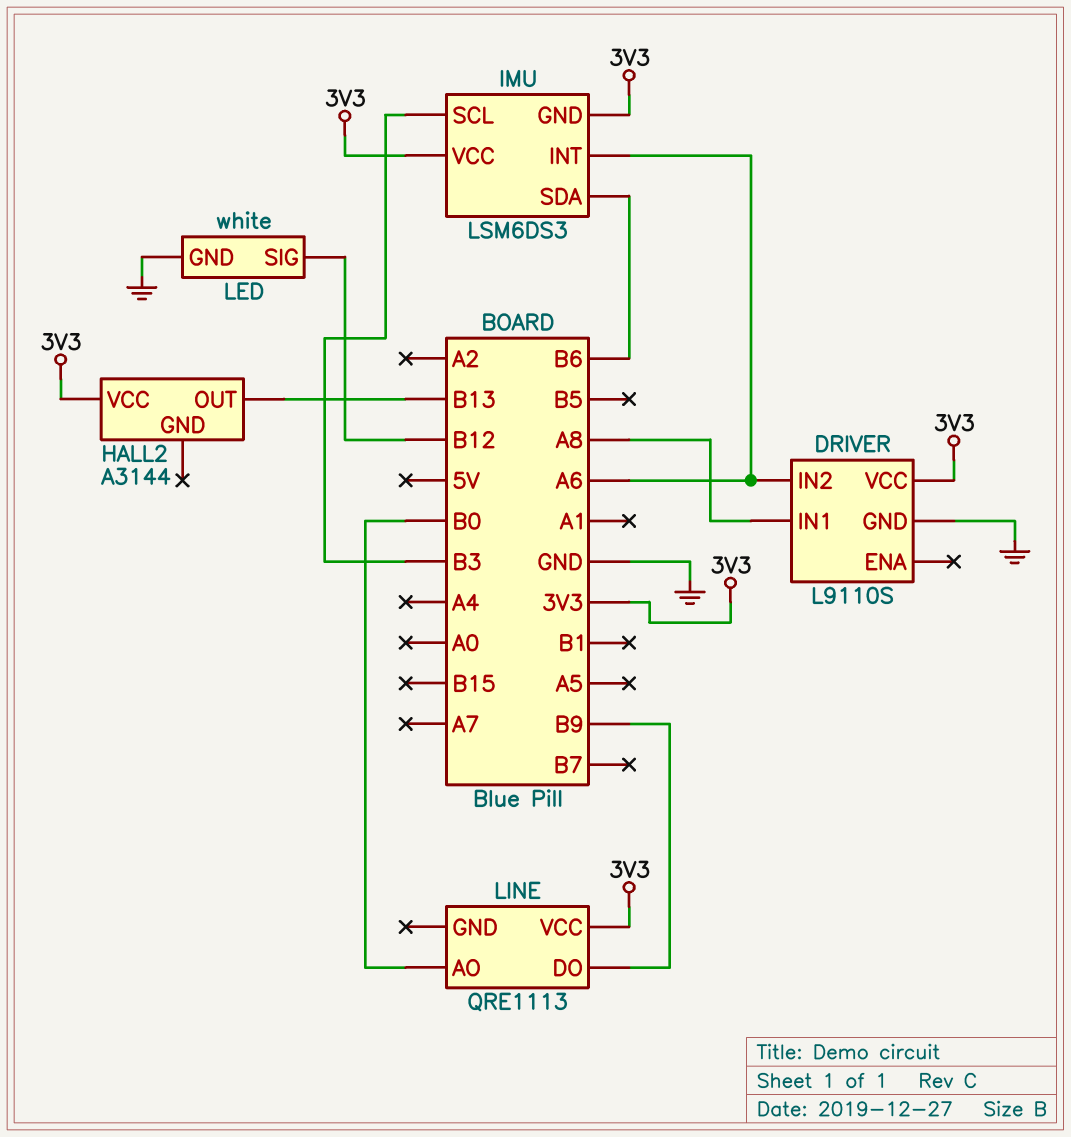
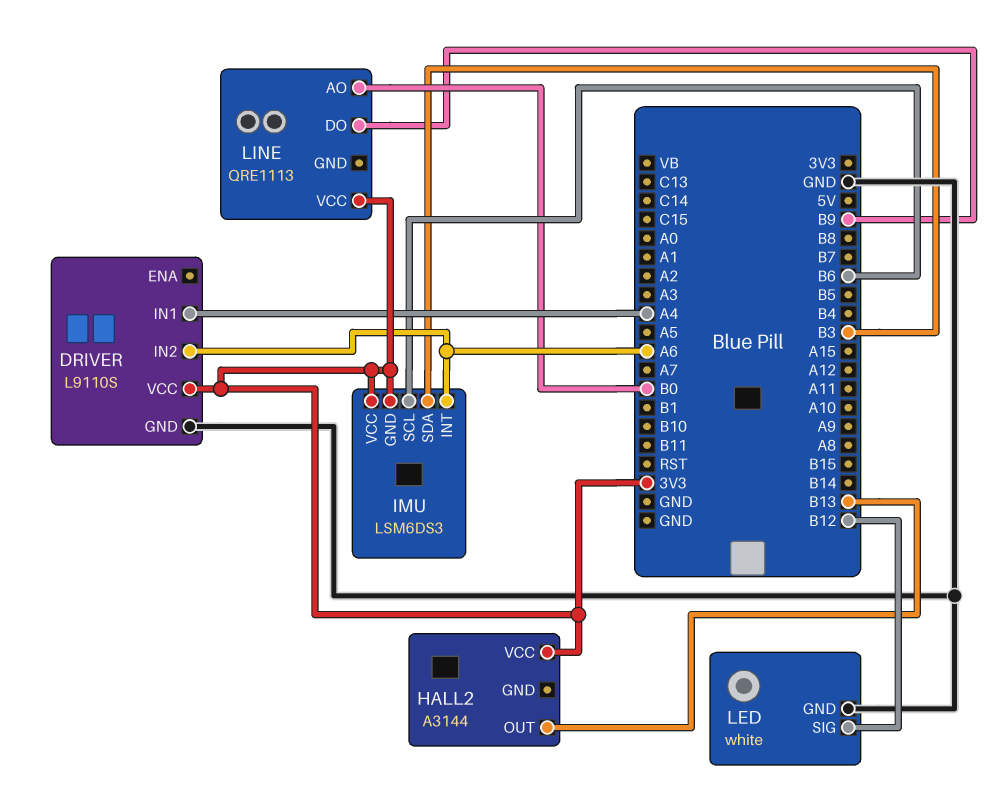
DRIVER pin IN1: A8 -> A4
IMU pin SCL: B3 -> B6
IMU pin SDA: B6 -> B3

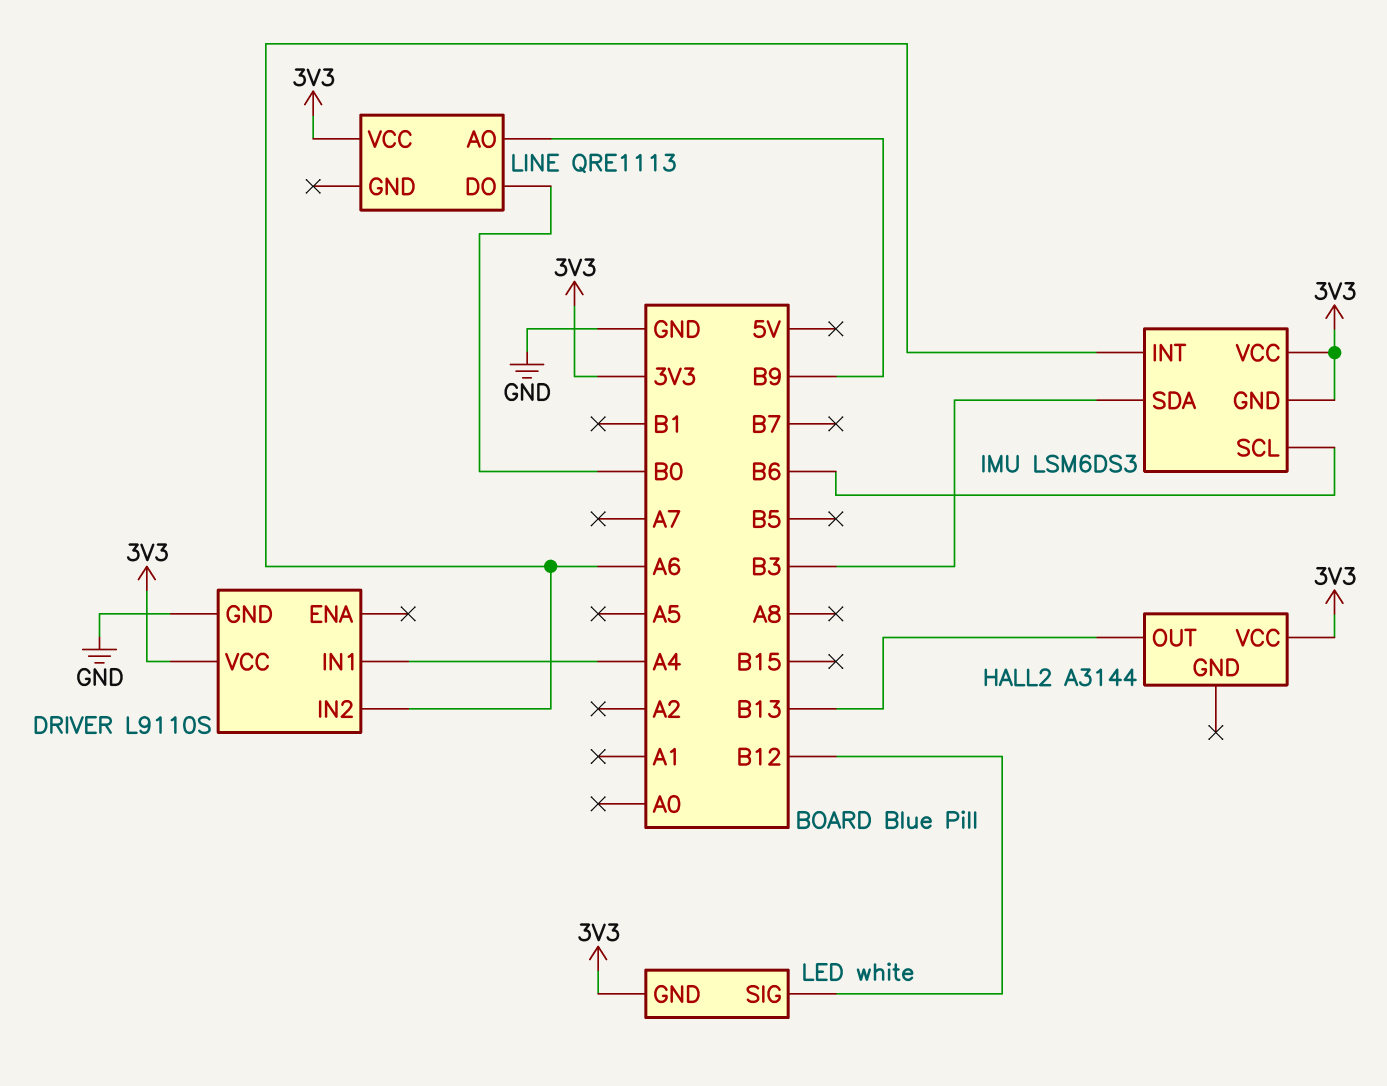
LED pin GND: GND -> 3V3
LINE pin AO: B0 -> B9
LINE pin DO: B9 -> B0

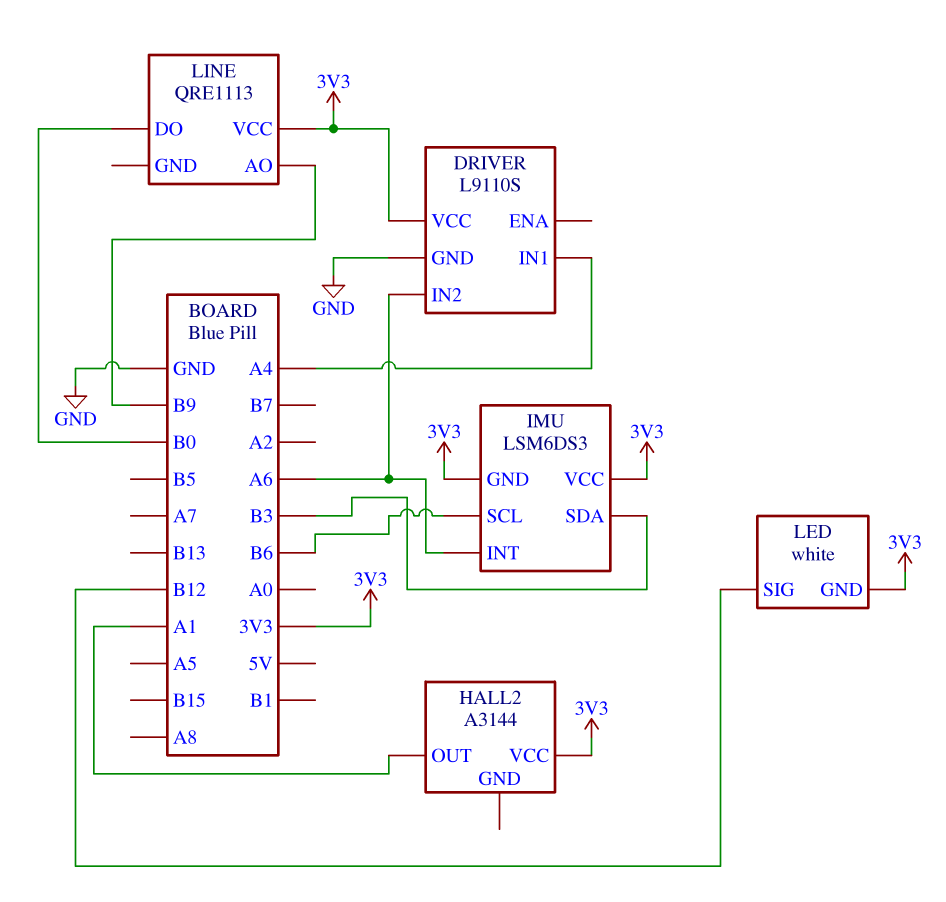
HALL2 pin OUT: B13 -> A1

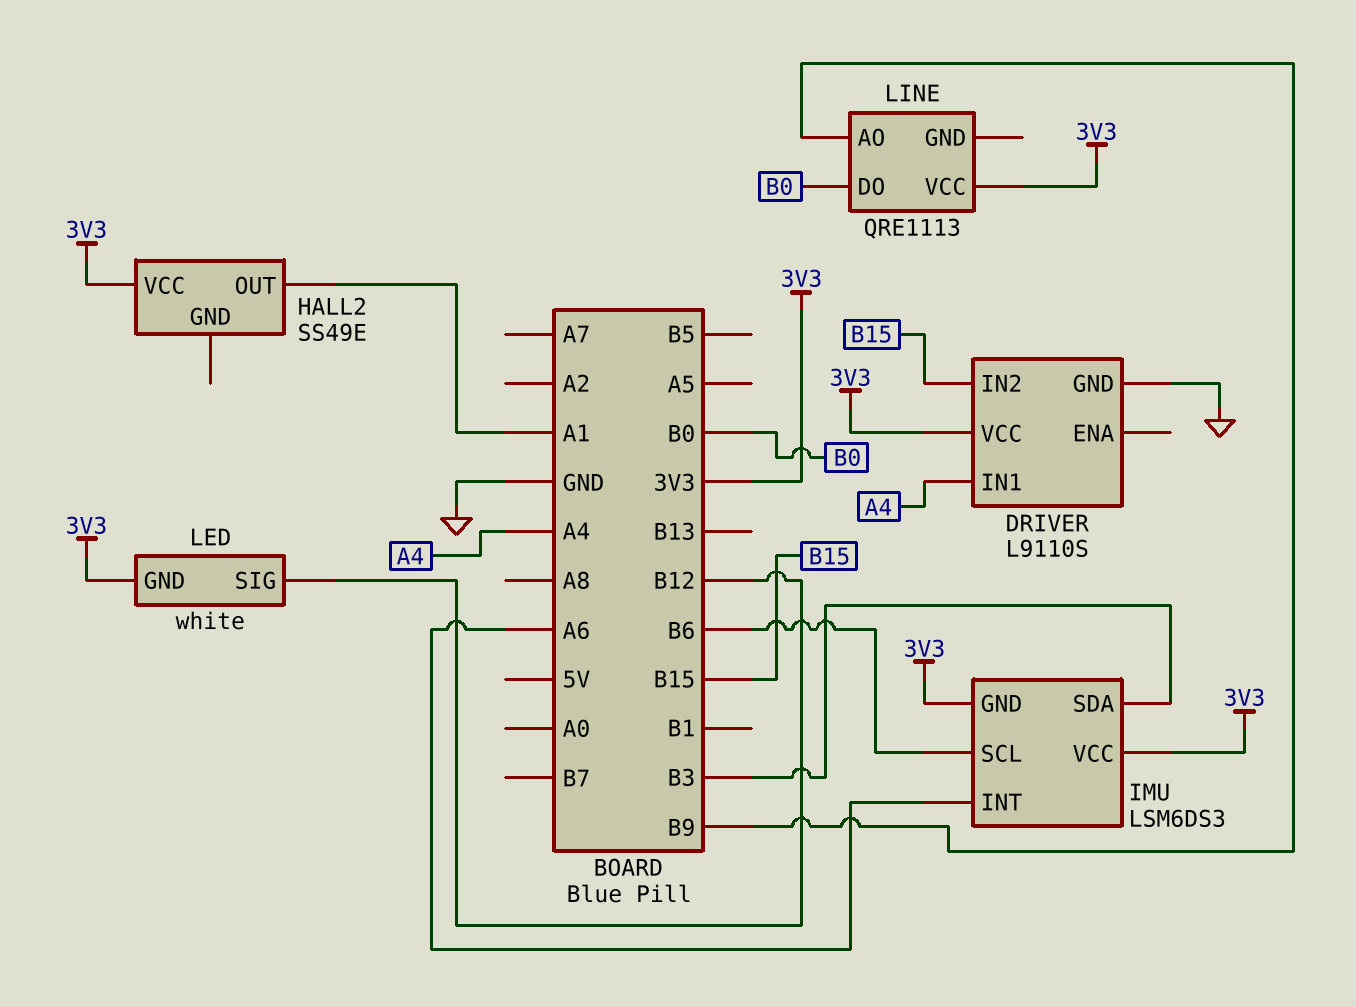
DRIVER pin IN2: A6 -> B15
HALL2: A3144 -> SS49E

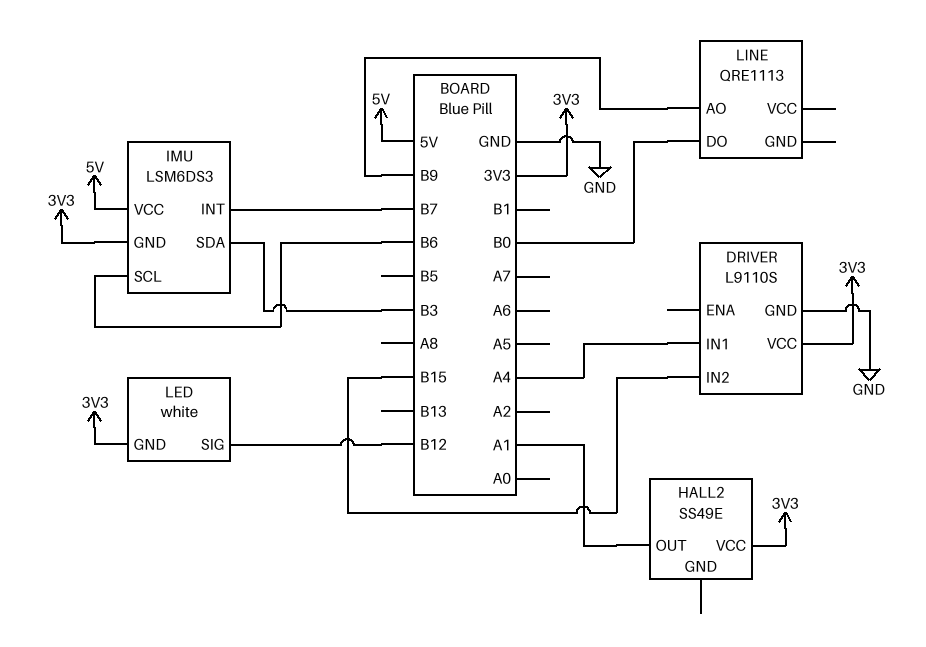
IMU pin INT: A6 -> B7
IMU pin VCC: 3V3 -> 5V
LINE pin VCC: 3V3 -> none

